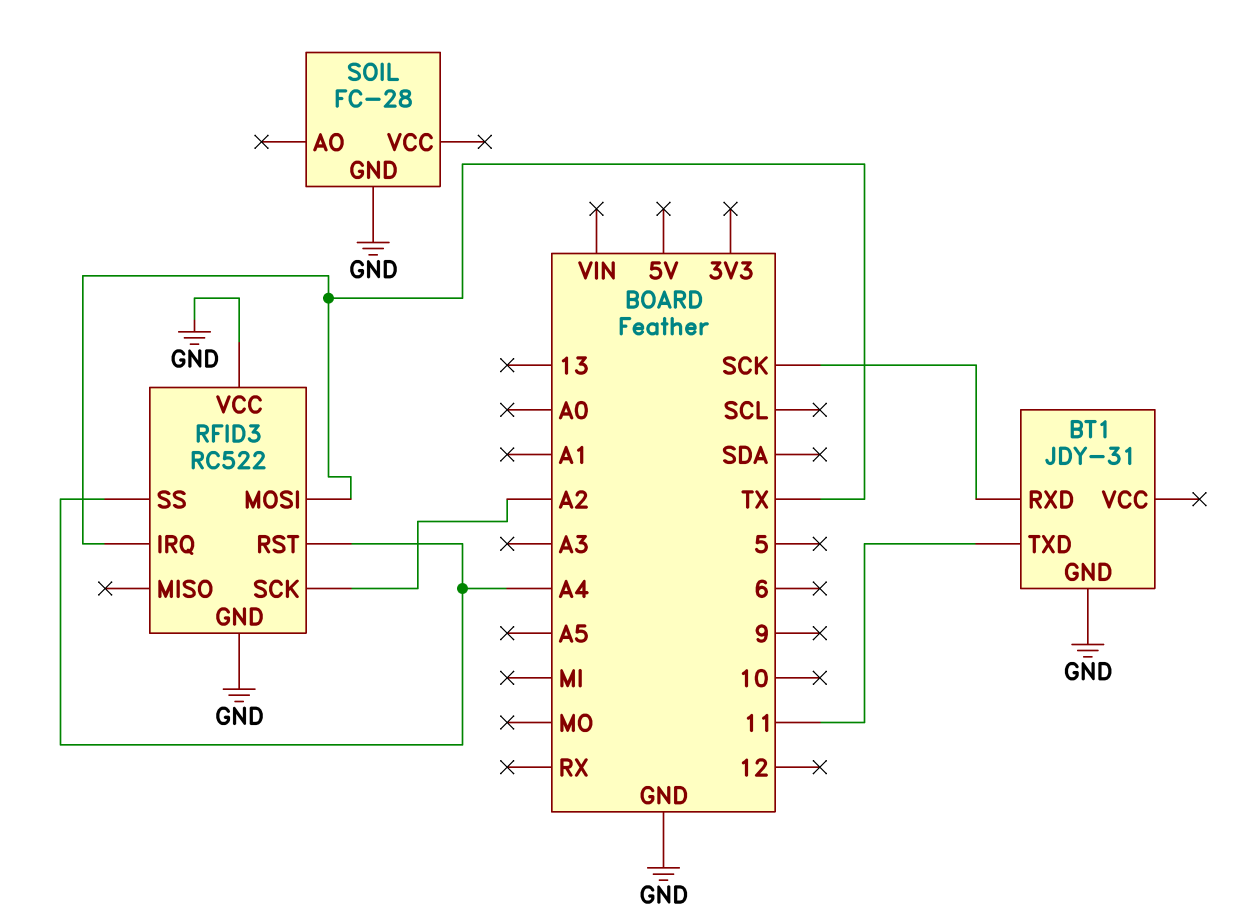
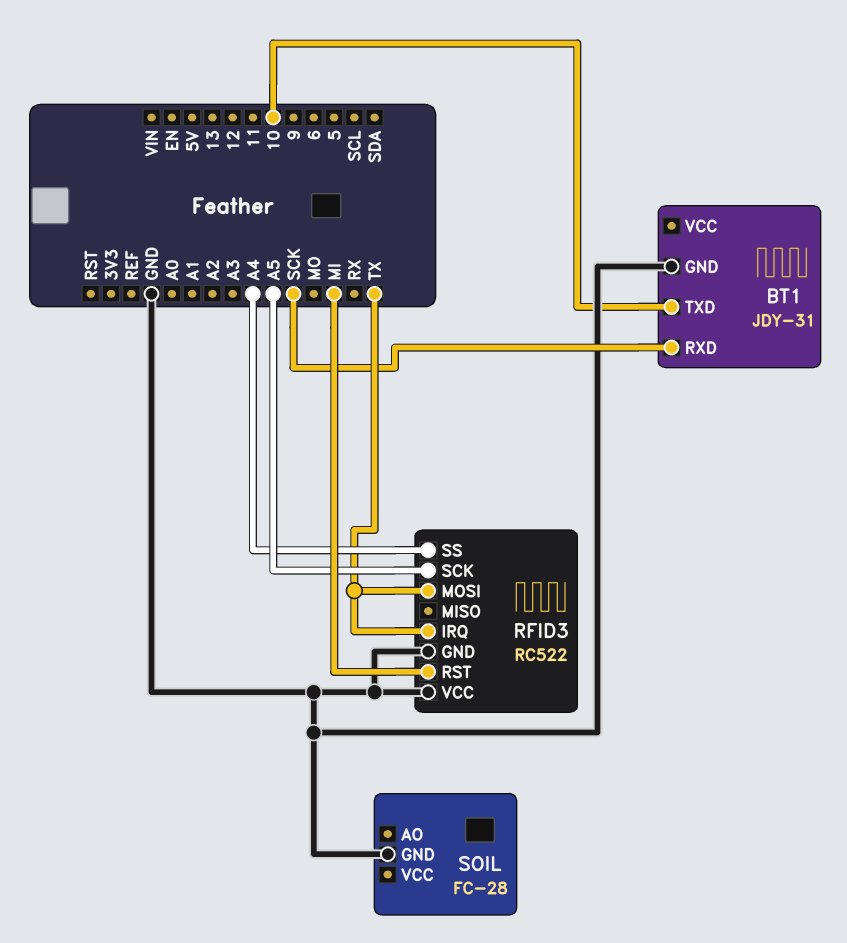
BT1 pin TXD: 11 -> 10
RFID3 pin RST: A4 -> MI
RFID3 pin SCK: A2 -> A5

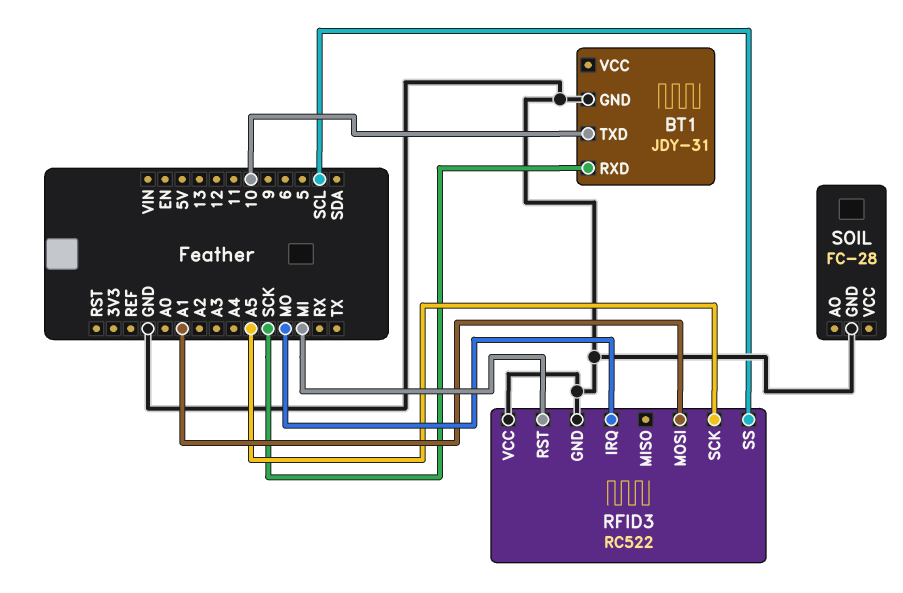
RFID3 pin IRQ: TX -> MO
RFID3 pin MOSI: TX -> A1
RFID3 pin SS: A4 -> SCL

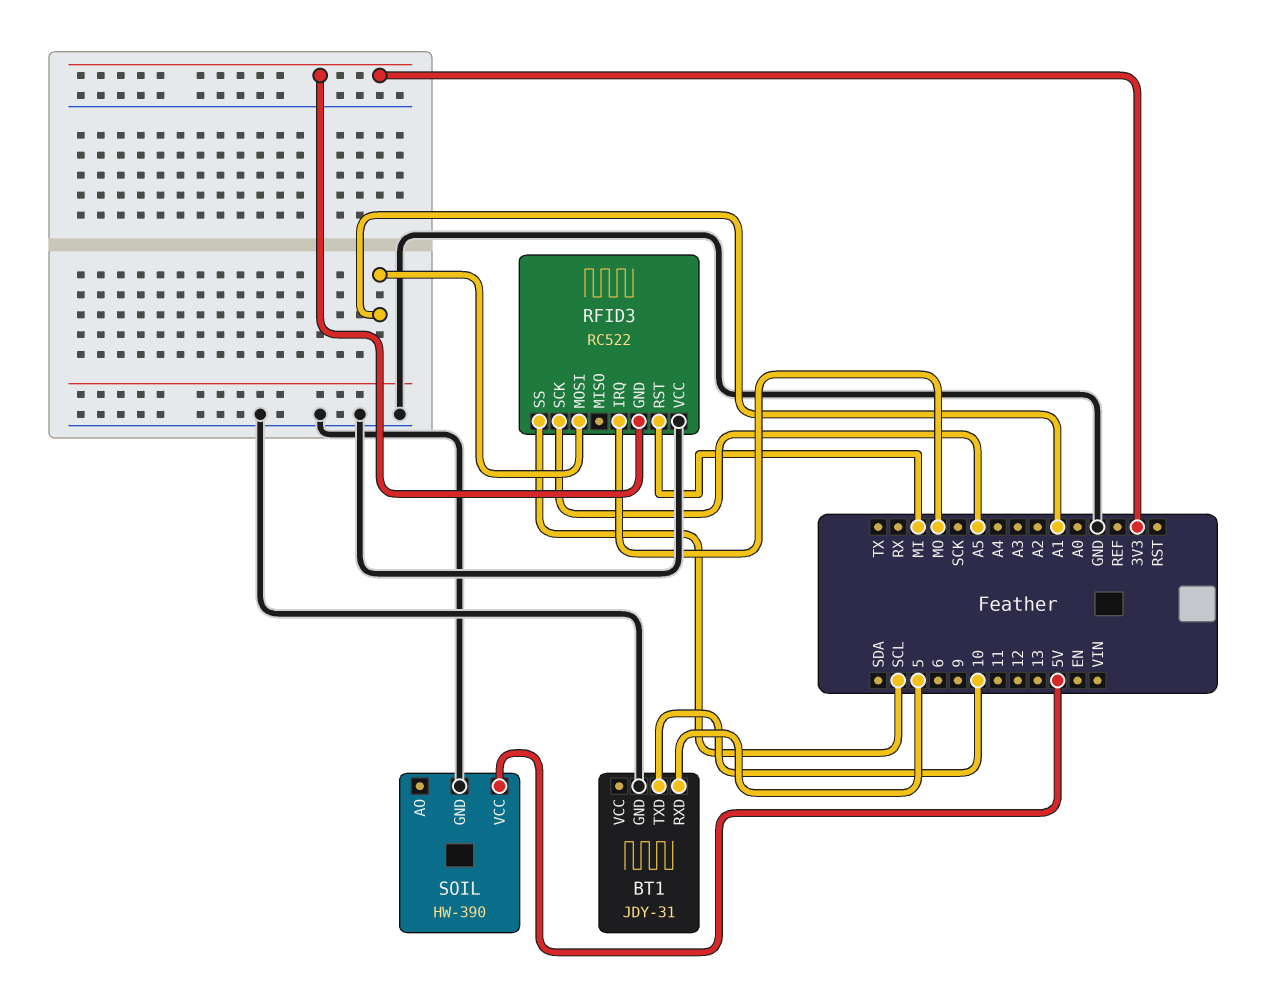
BT1 pin RXD: SCK -> 5
RFID3 pin GND: GND -> 3V3
SOIL: FC-28 -> HW-390
SOIL pin VCC: none -> 5V

